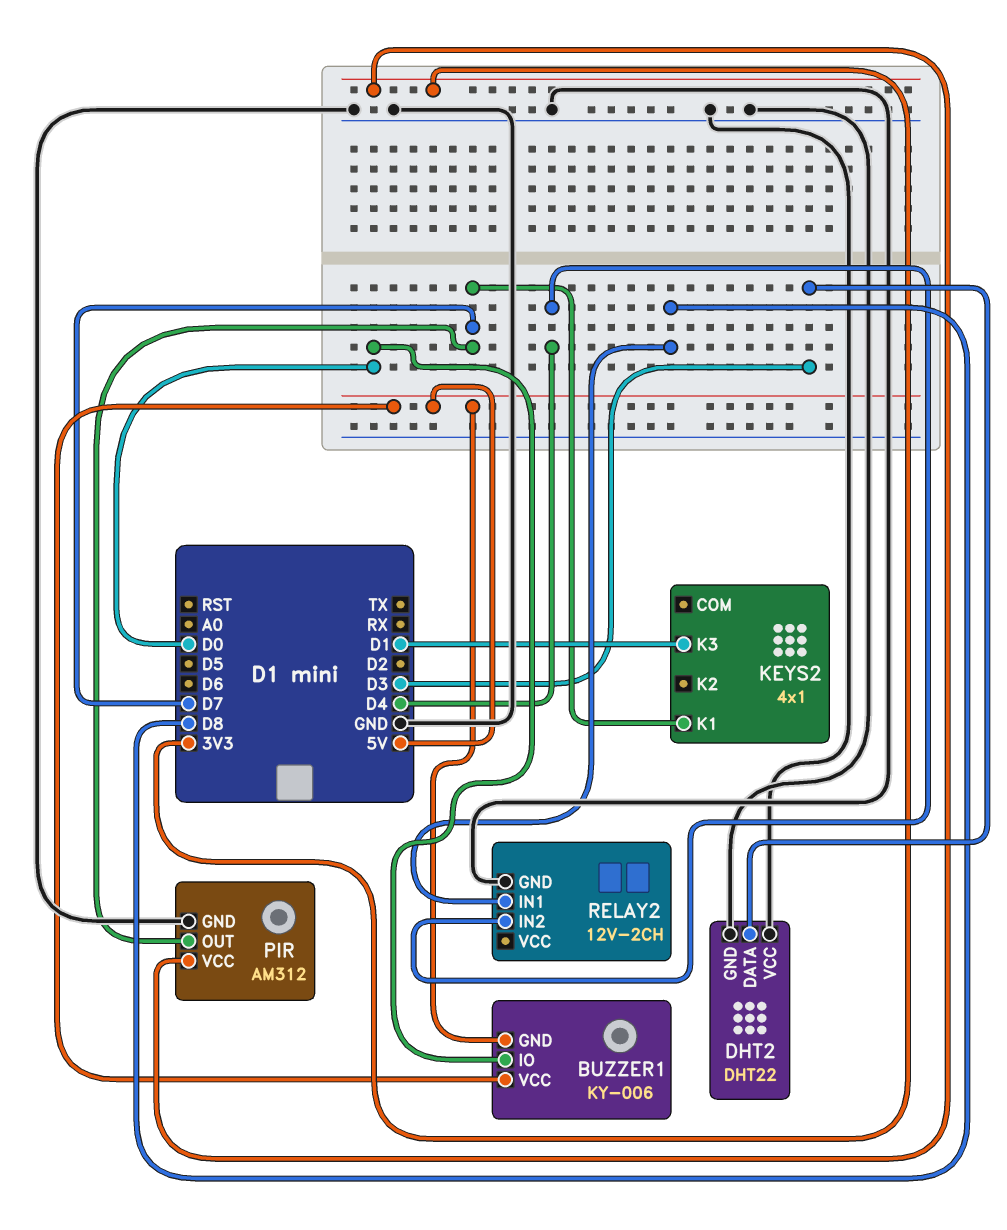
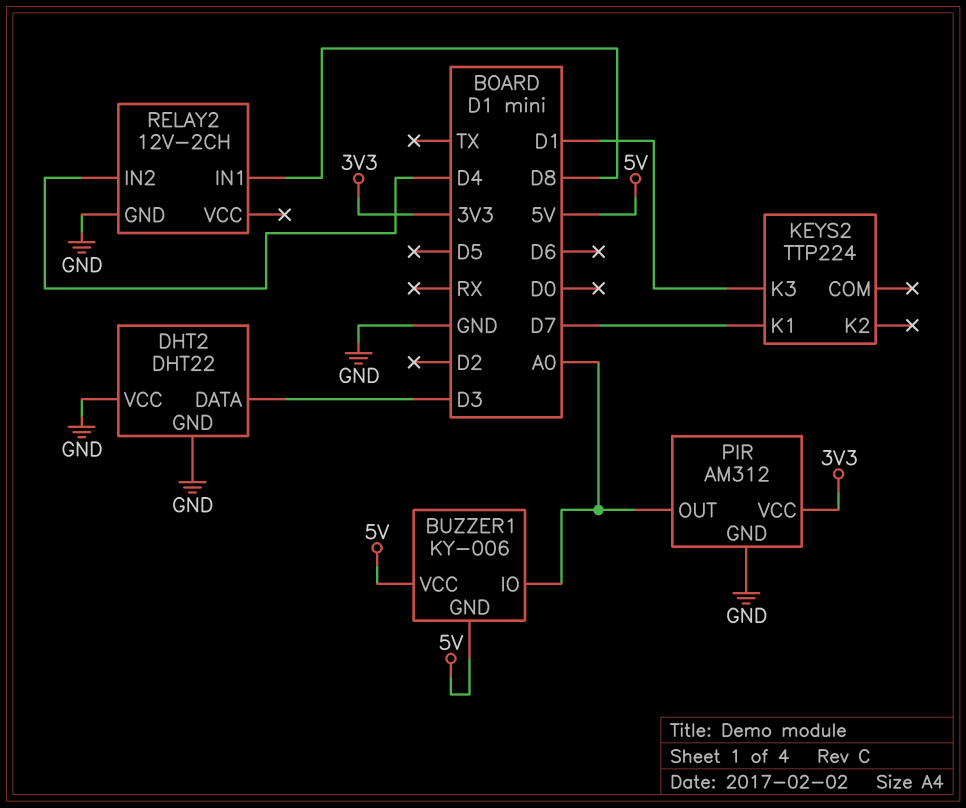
BUZZER1 pin IO: D0 -> A0
KEYS2: 4x1 -> TTP224
PIR pin OUT: D7 -> A0

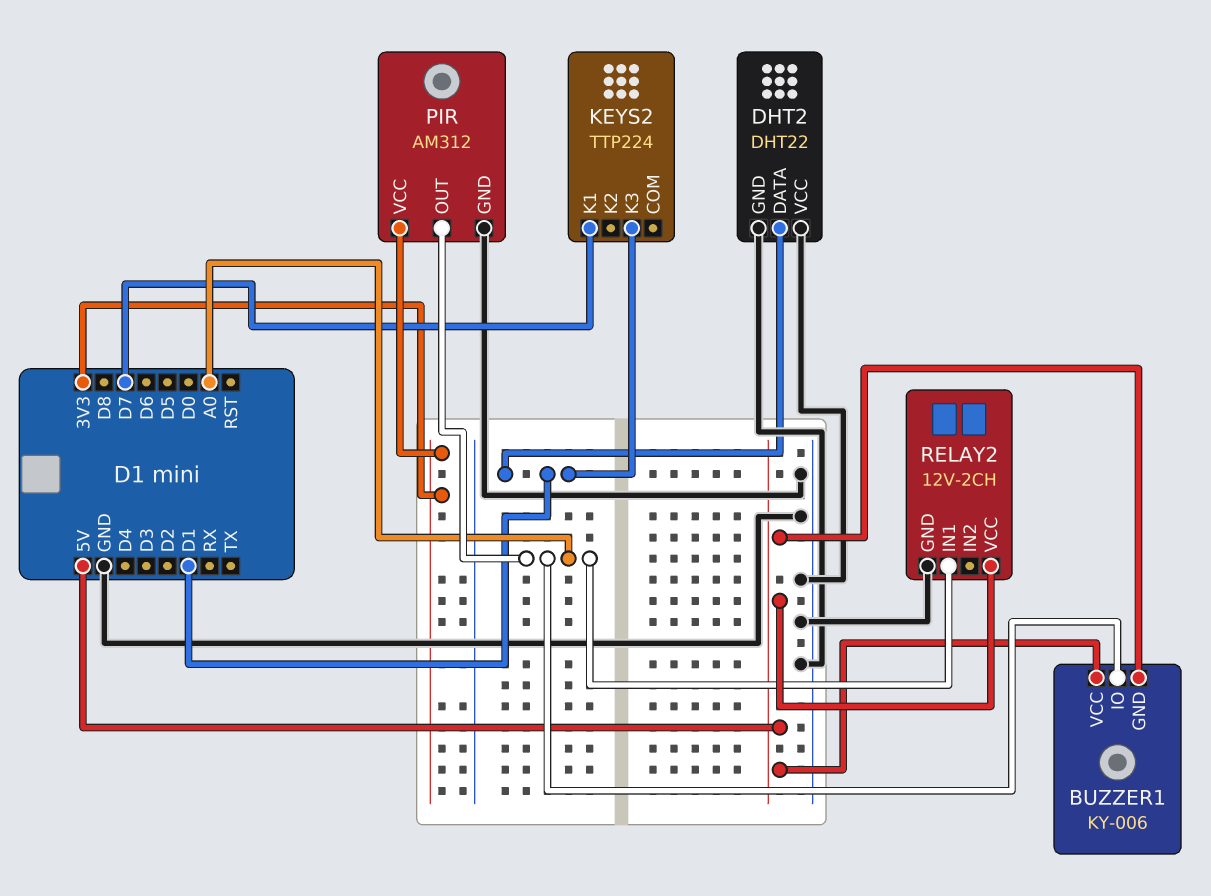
DHT2 pin DATA: D3 -> D1
RELAY2 pin IN1: D8 -> A0
RELAY2 pin IN2: D4 -> none
RELAY2 pin VCC: none -> 5V

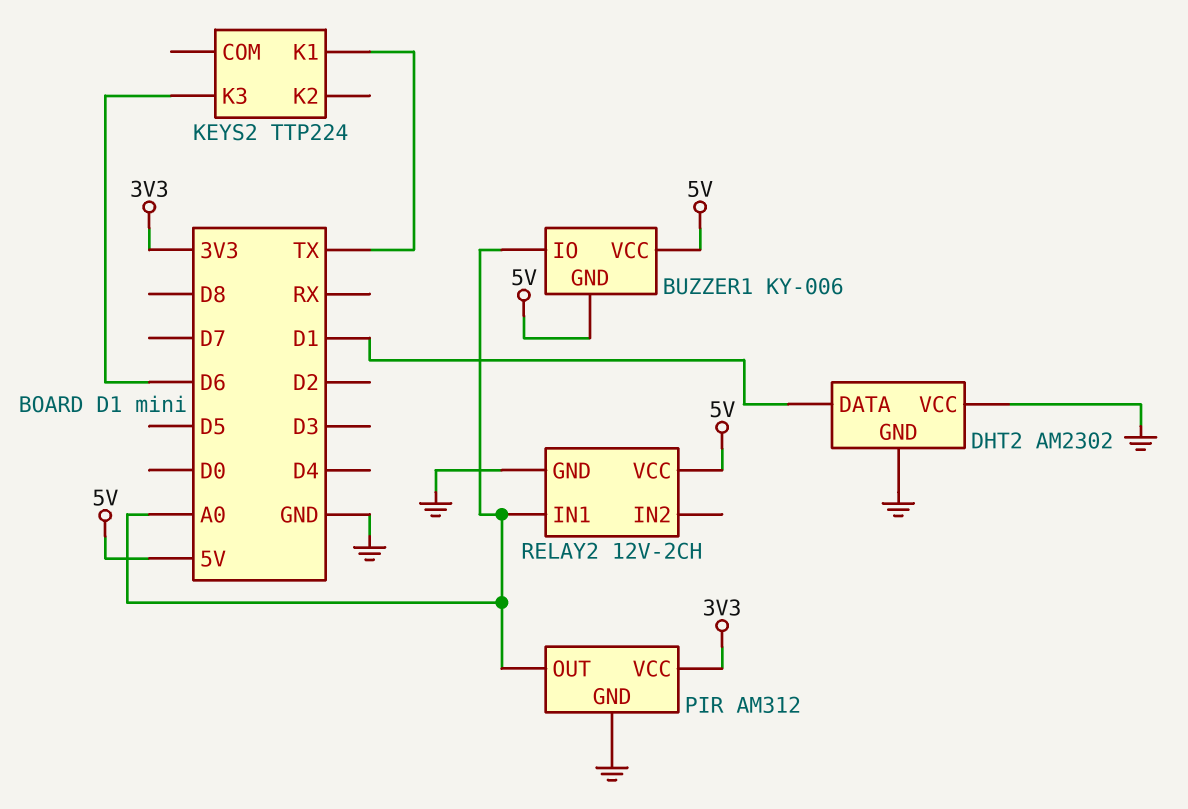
DHT2: DHT22 -> AM2302
KEYS2 pin K1: D7 -> TX
KEYS2 pin K3: D1 -> D6

